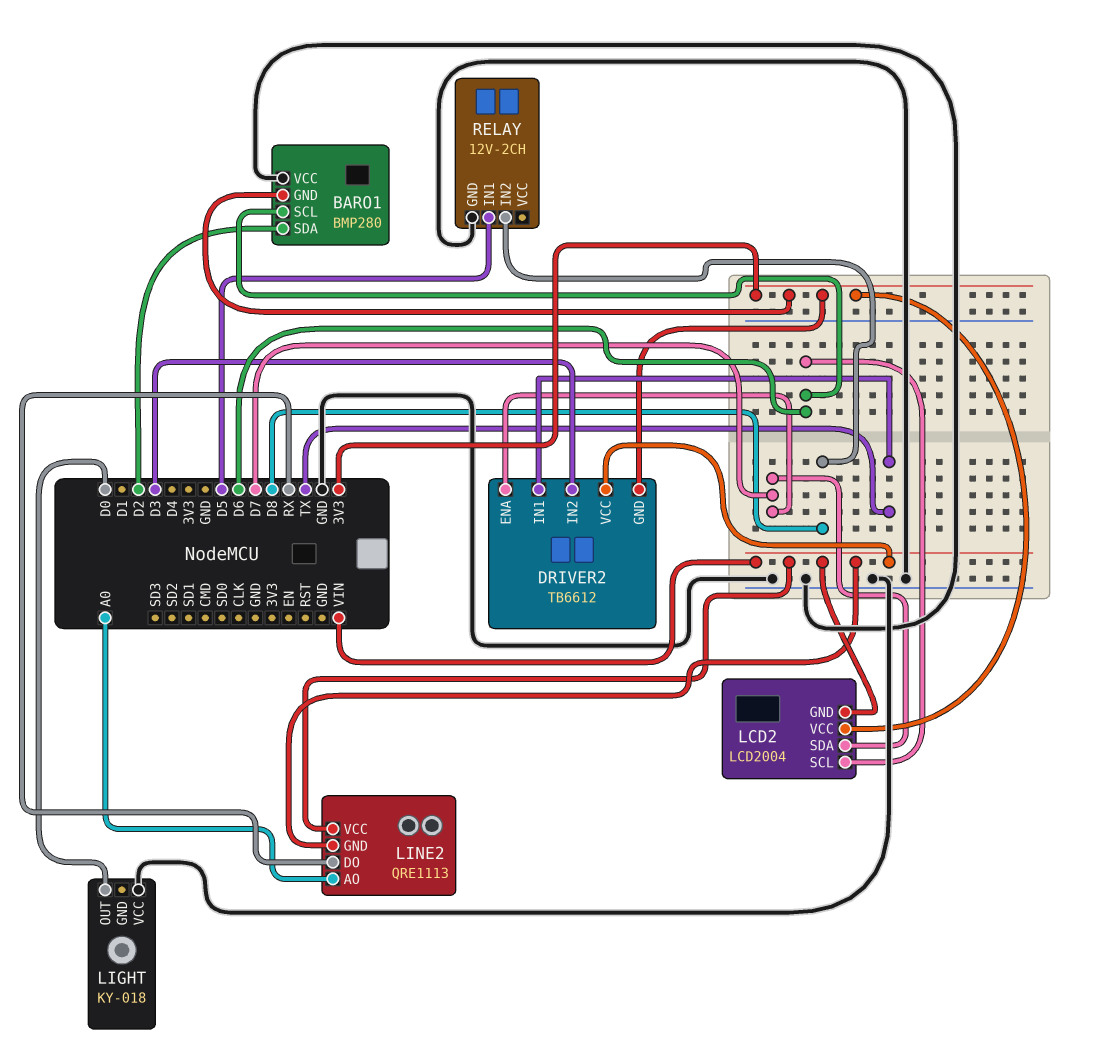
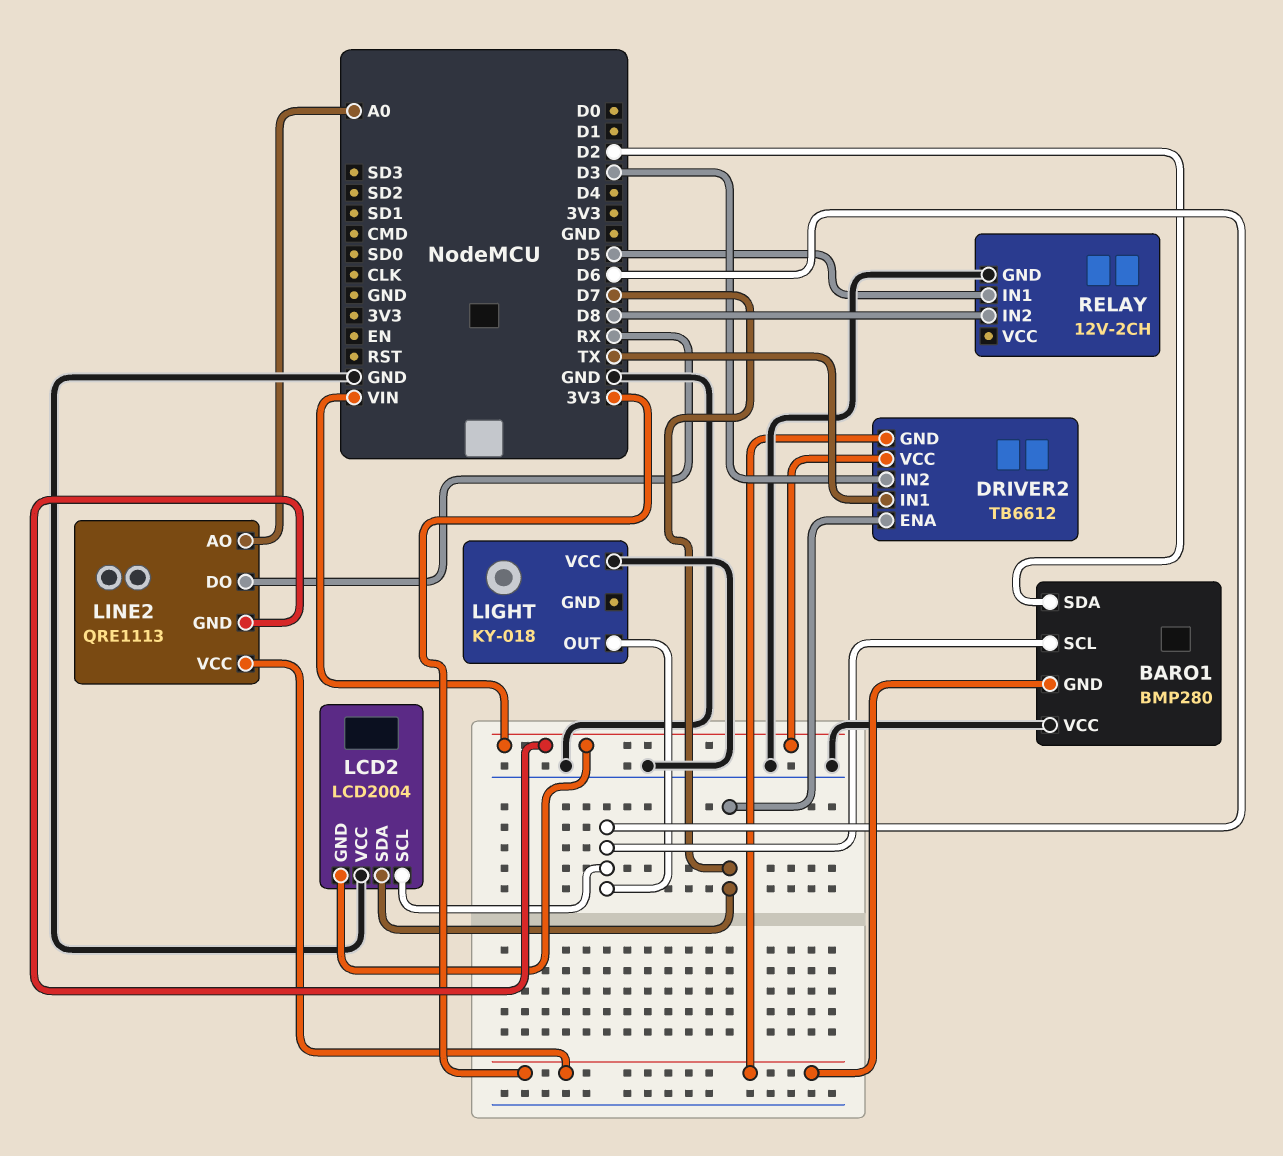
LCD2 pin VCC: 3V3 -> GND
LIGHT pin OUT: D0 -> D6
LINE2 pin VCC: VIN -> 3V3

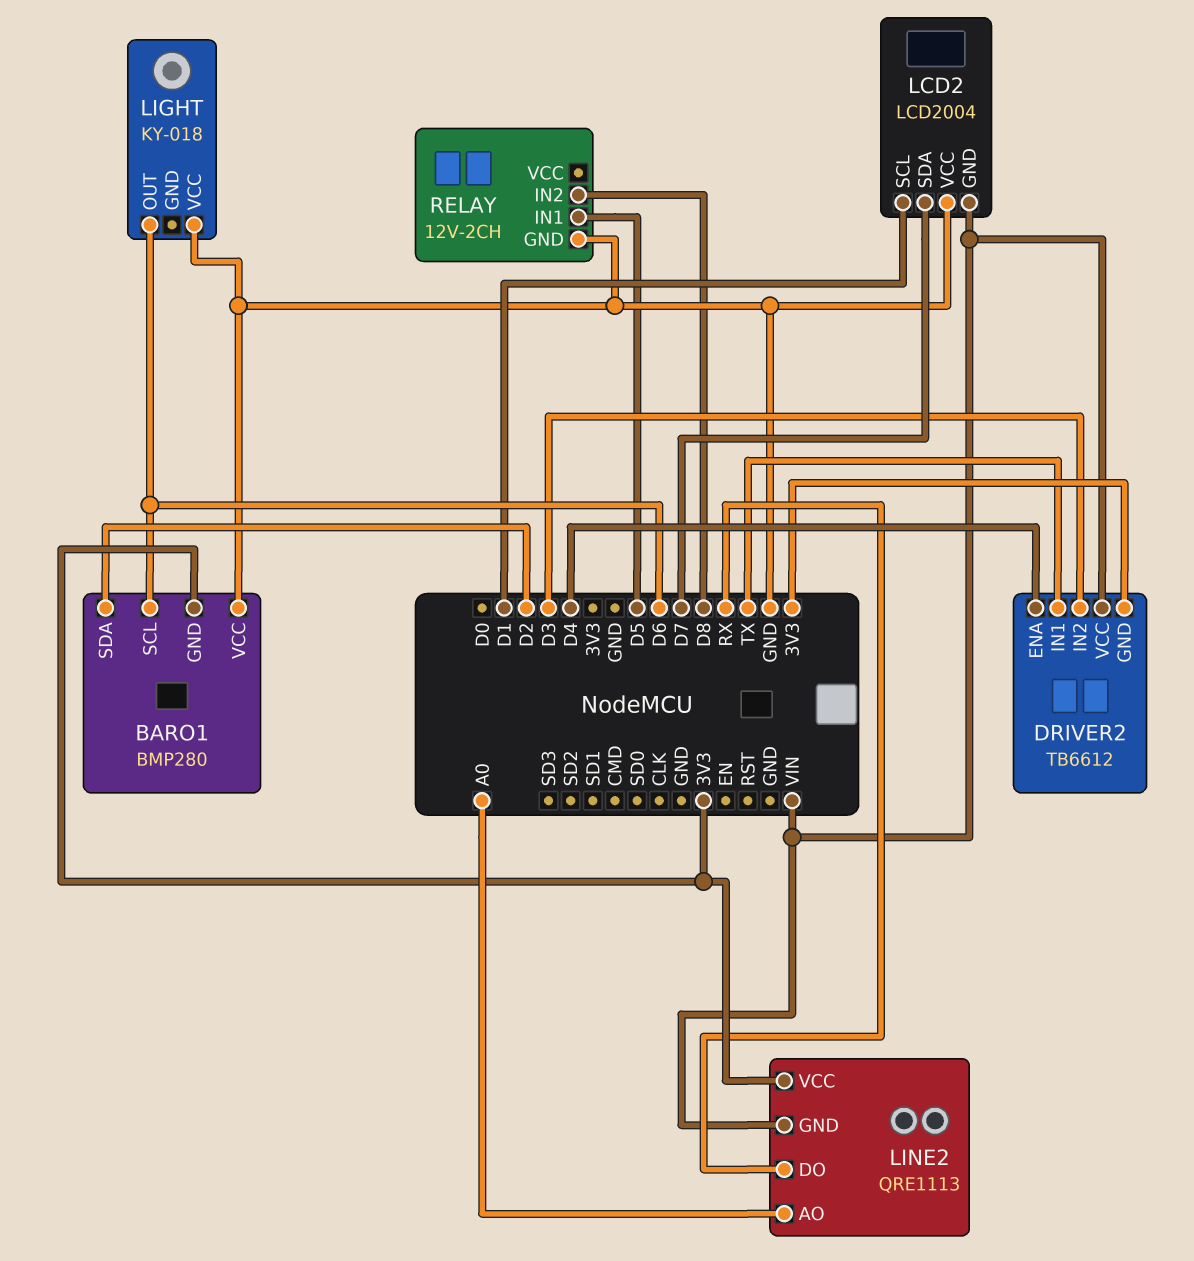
DRIVER2 pin ENA: D7 -> D4
LCD2 pin SCL: D6 -> D1

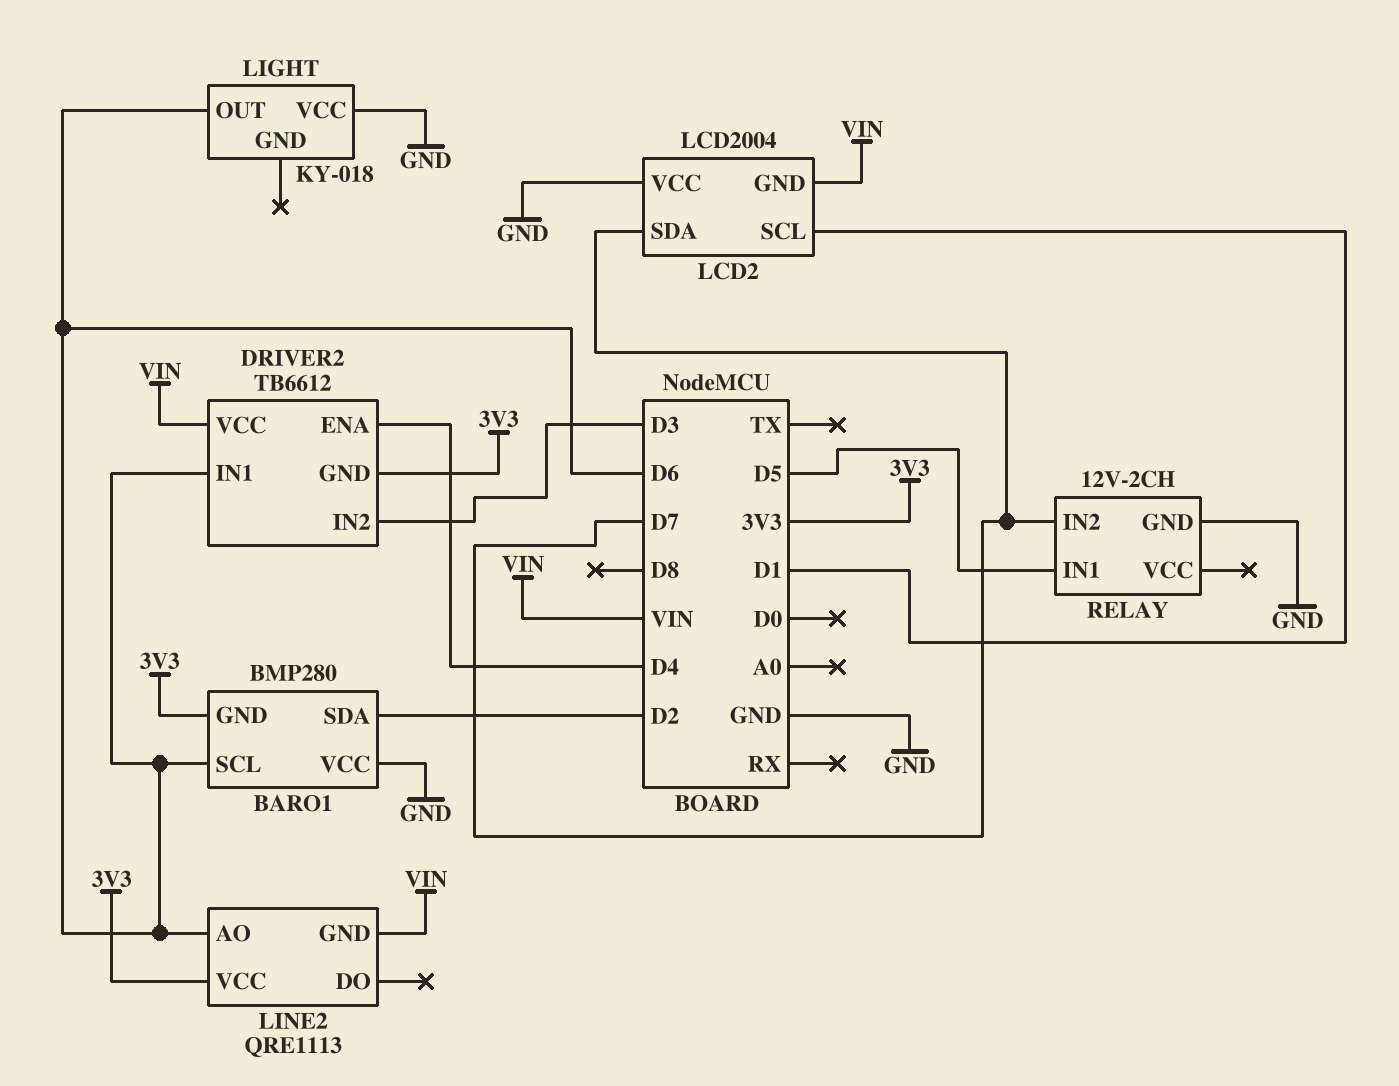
DRIVER2 pin IN1: TX -> D6
LINE2 pin AO: A0 -> D6
LINE2 pin DO: RX -> none
RELAY pin IN2: D8 -> D7

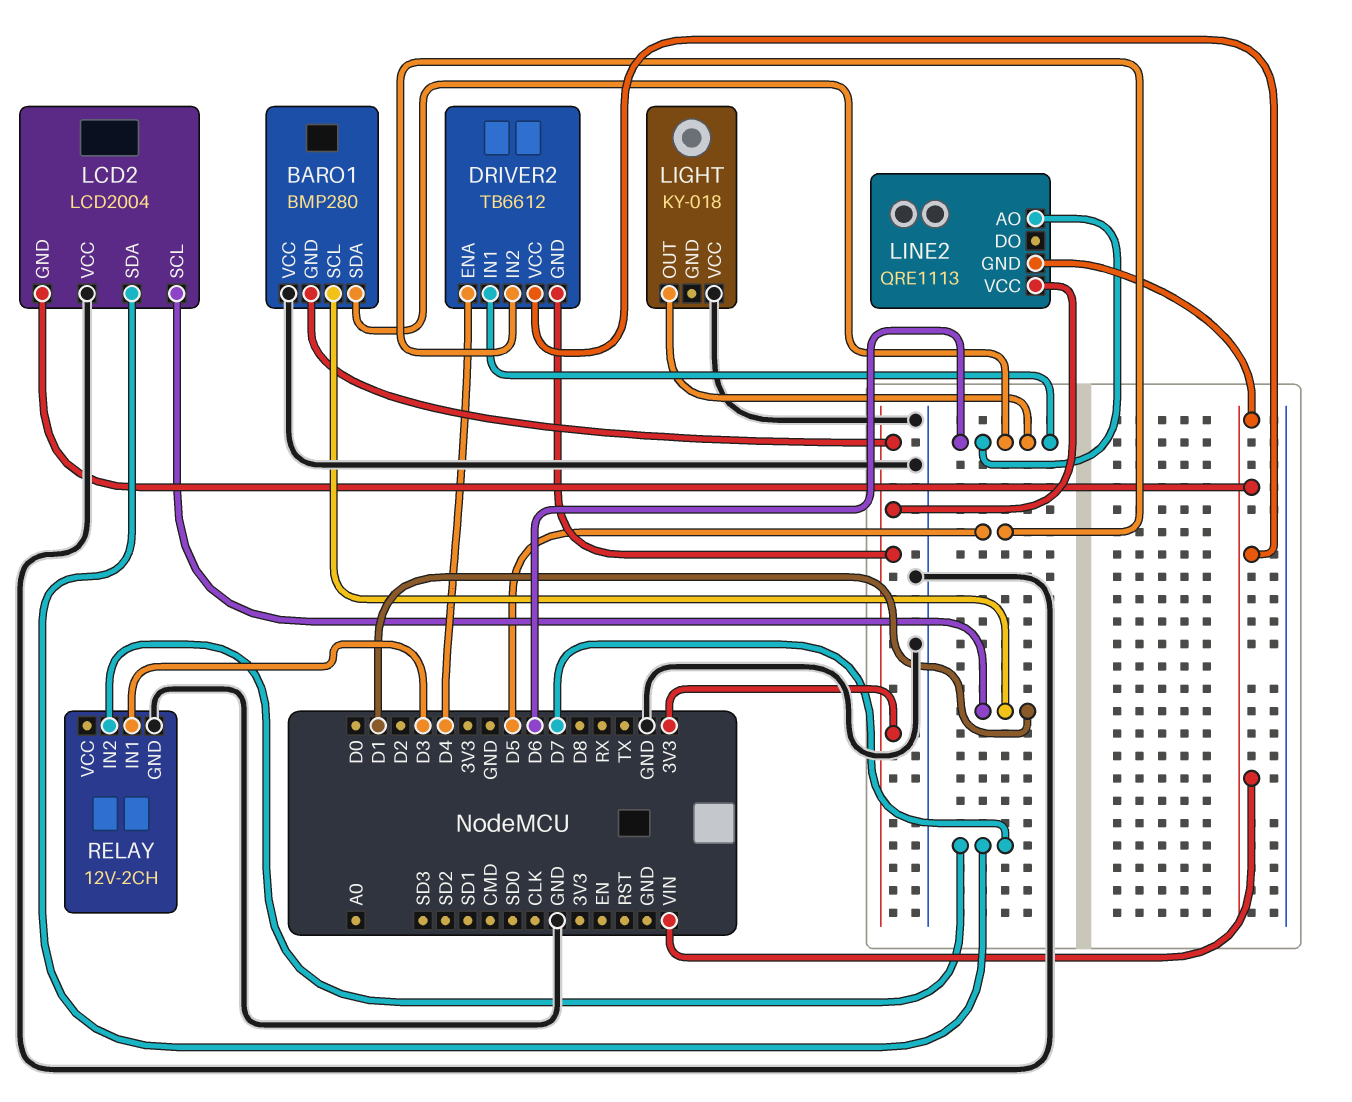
BARO1 pin SCL: D6 -> D1
BARO1 pin SDA: D2 -> D6
DRIVER2 pin IN2: D3 -> D5
RELAY pin IN1: D5 -> D3

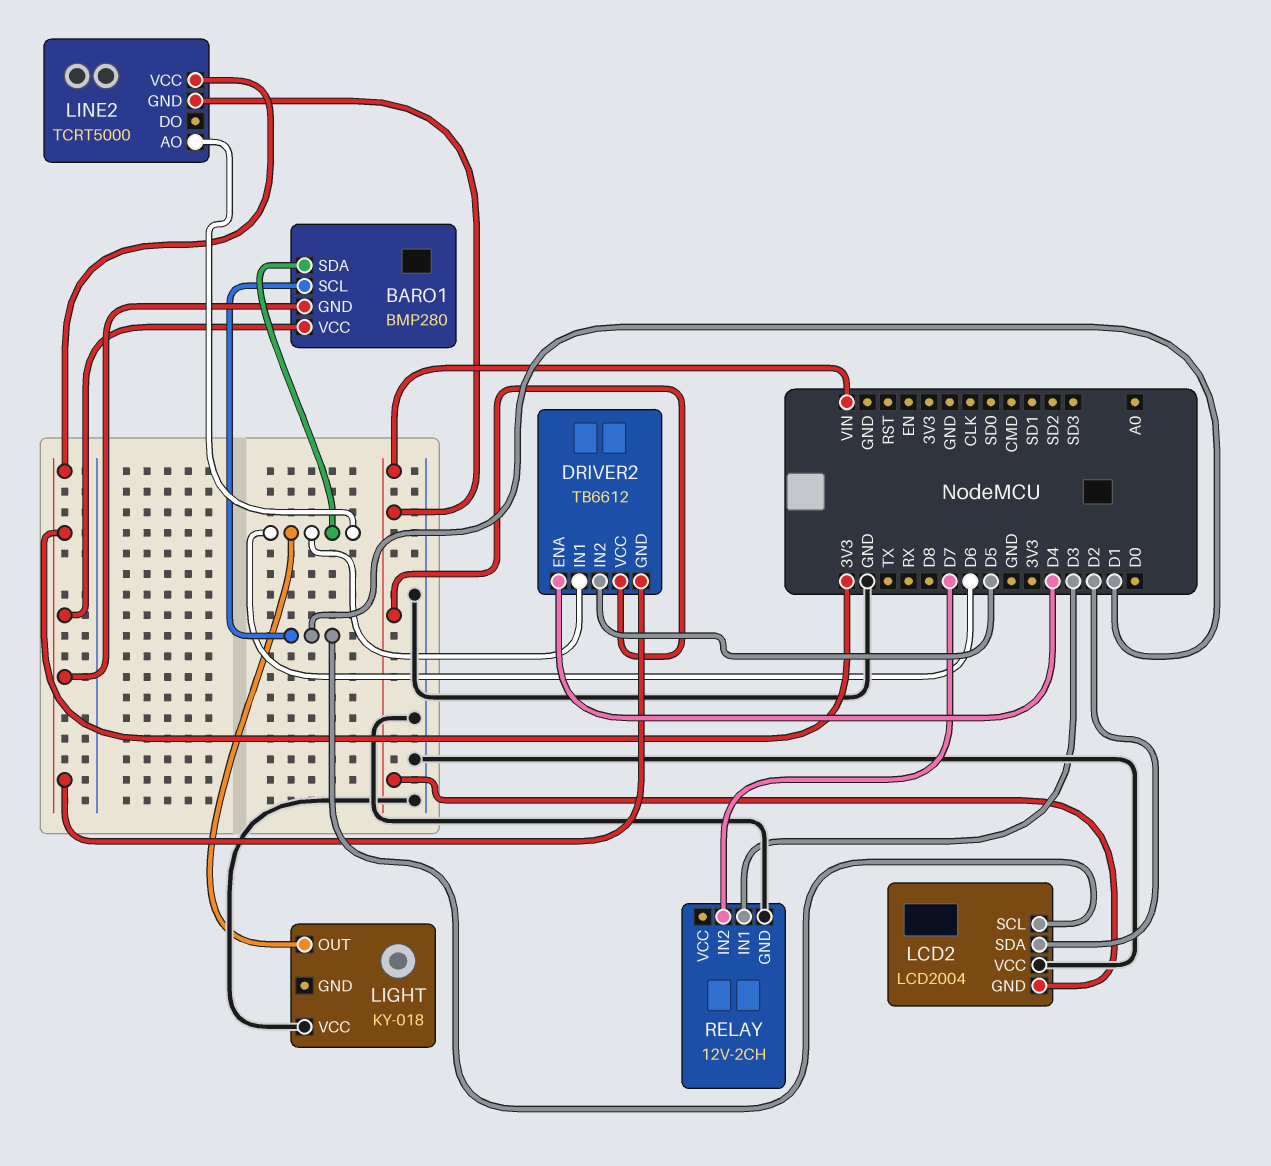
BARO1 pin VCC: GND -> 3V3
LCD2 pin SDA: D7 -> D2
LINE2: QRE1113 -> TCRT5000

